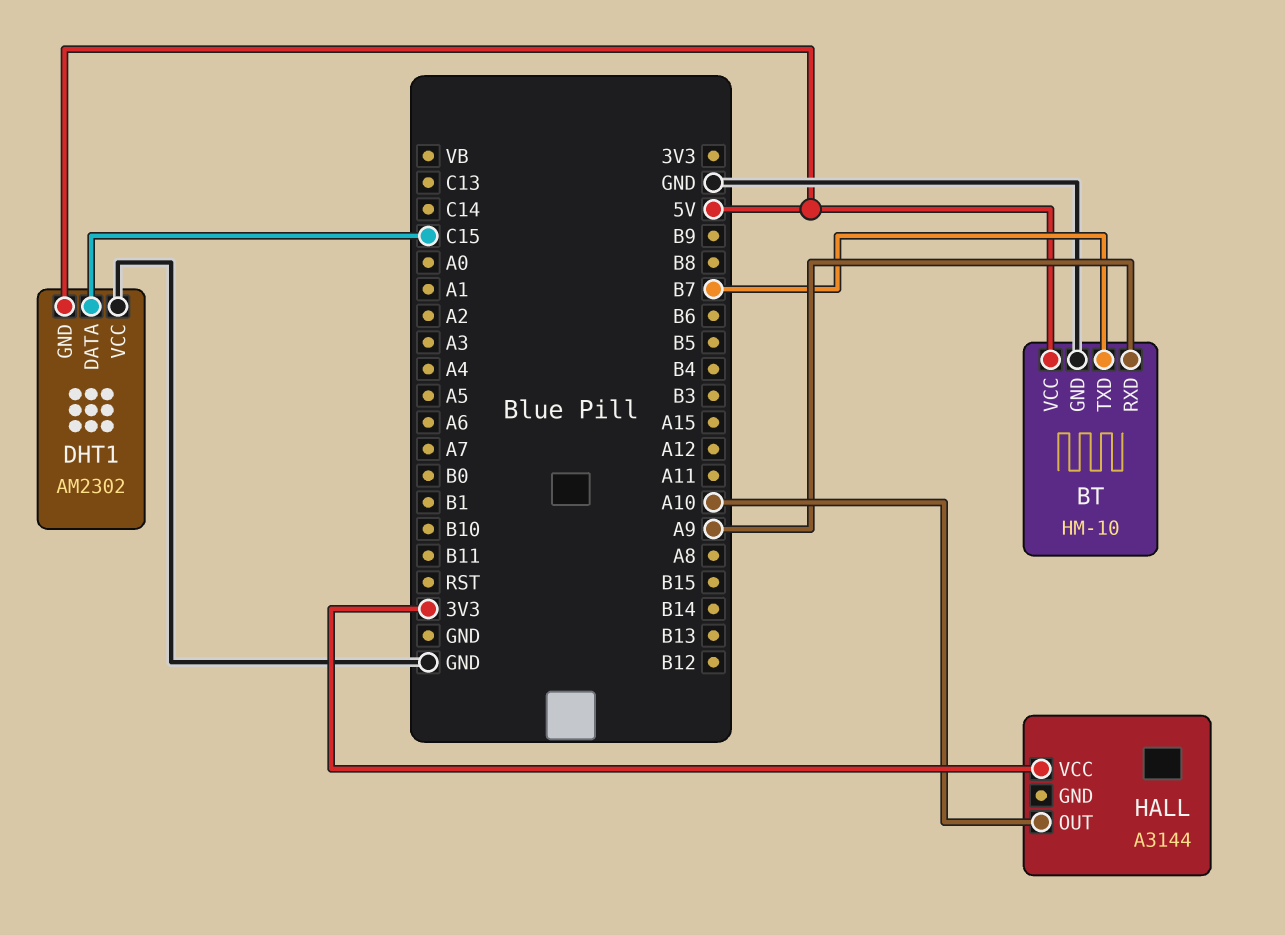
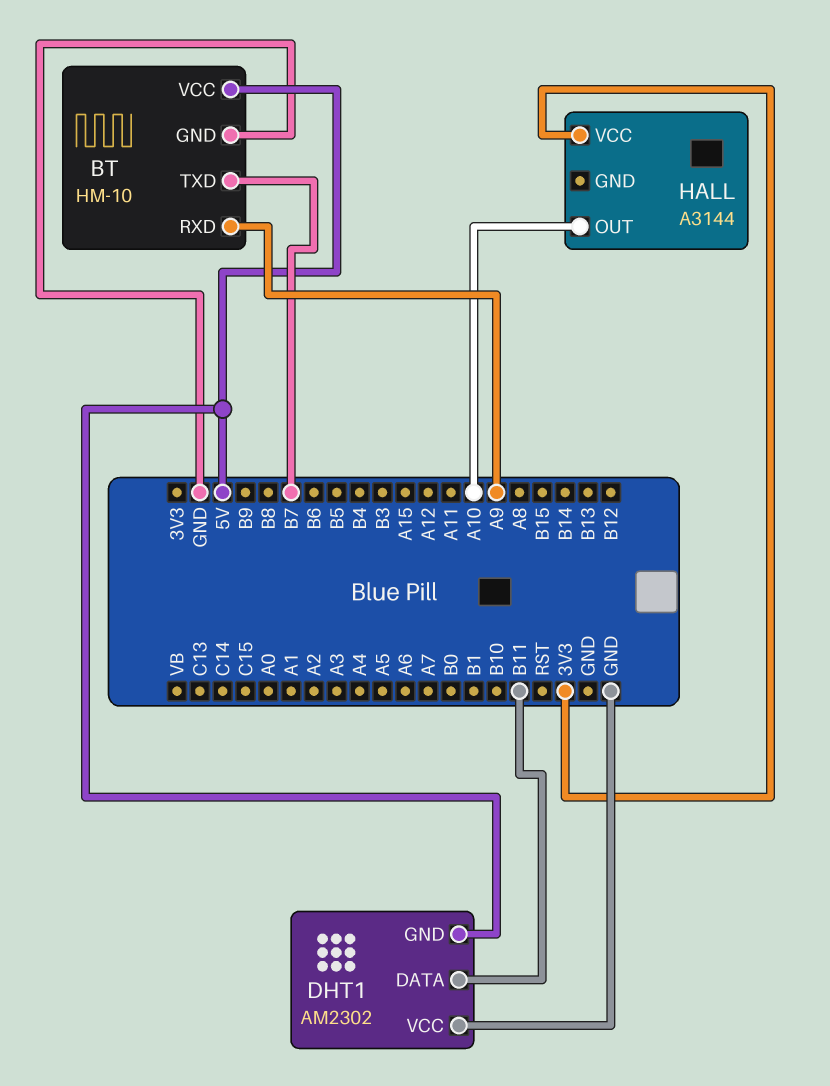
DHT1 pin DATA: C15 -> B11

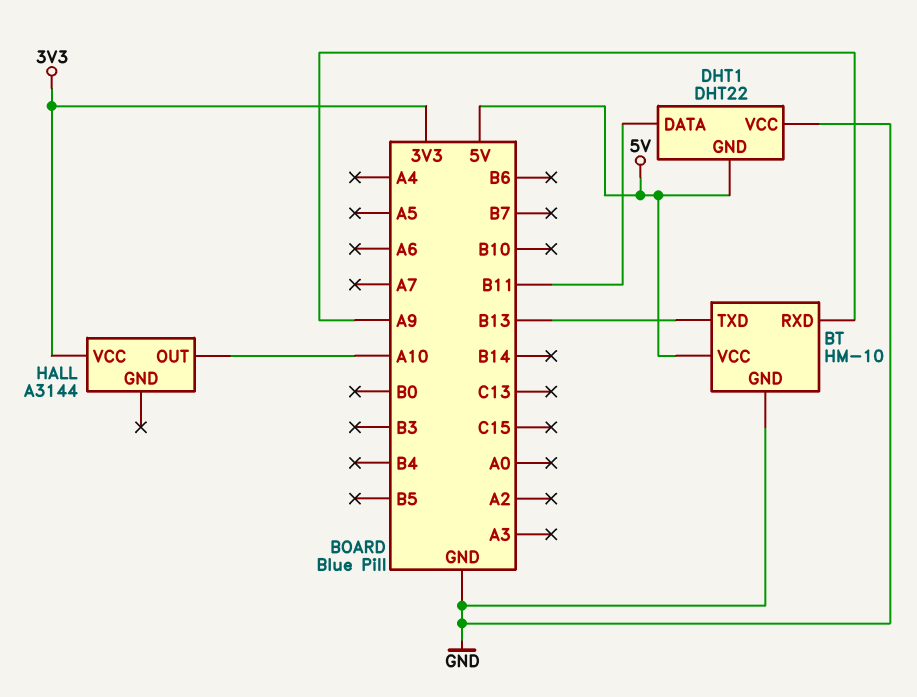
BT pin TXD: B7 -> B13
DHT1: AM2302 -> DHT22

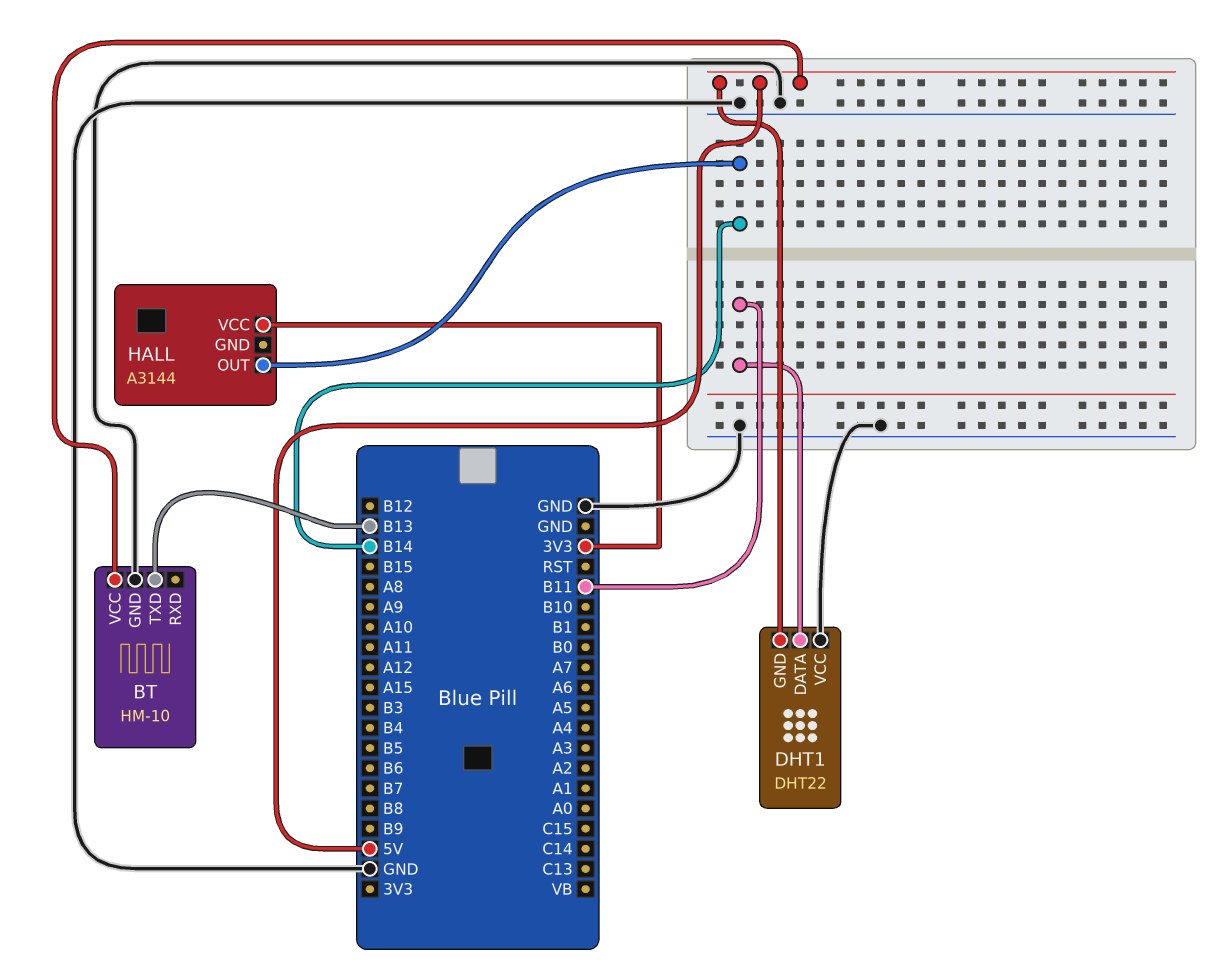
BT pin RXD: A9 -> none
HALL pin OUT: A10 -> B14

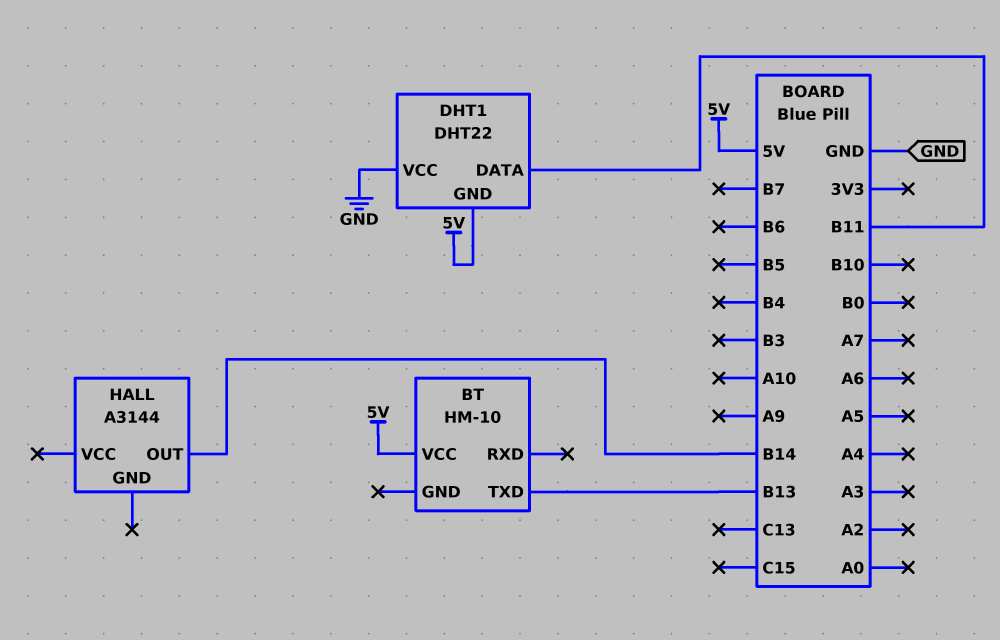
BT pin GND: GND -> none
HALL pin VCC: 3V3 -> none

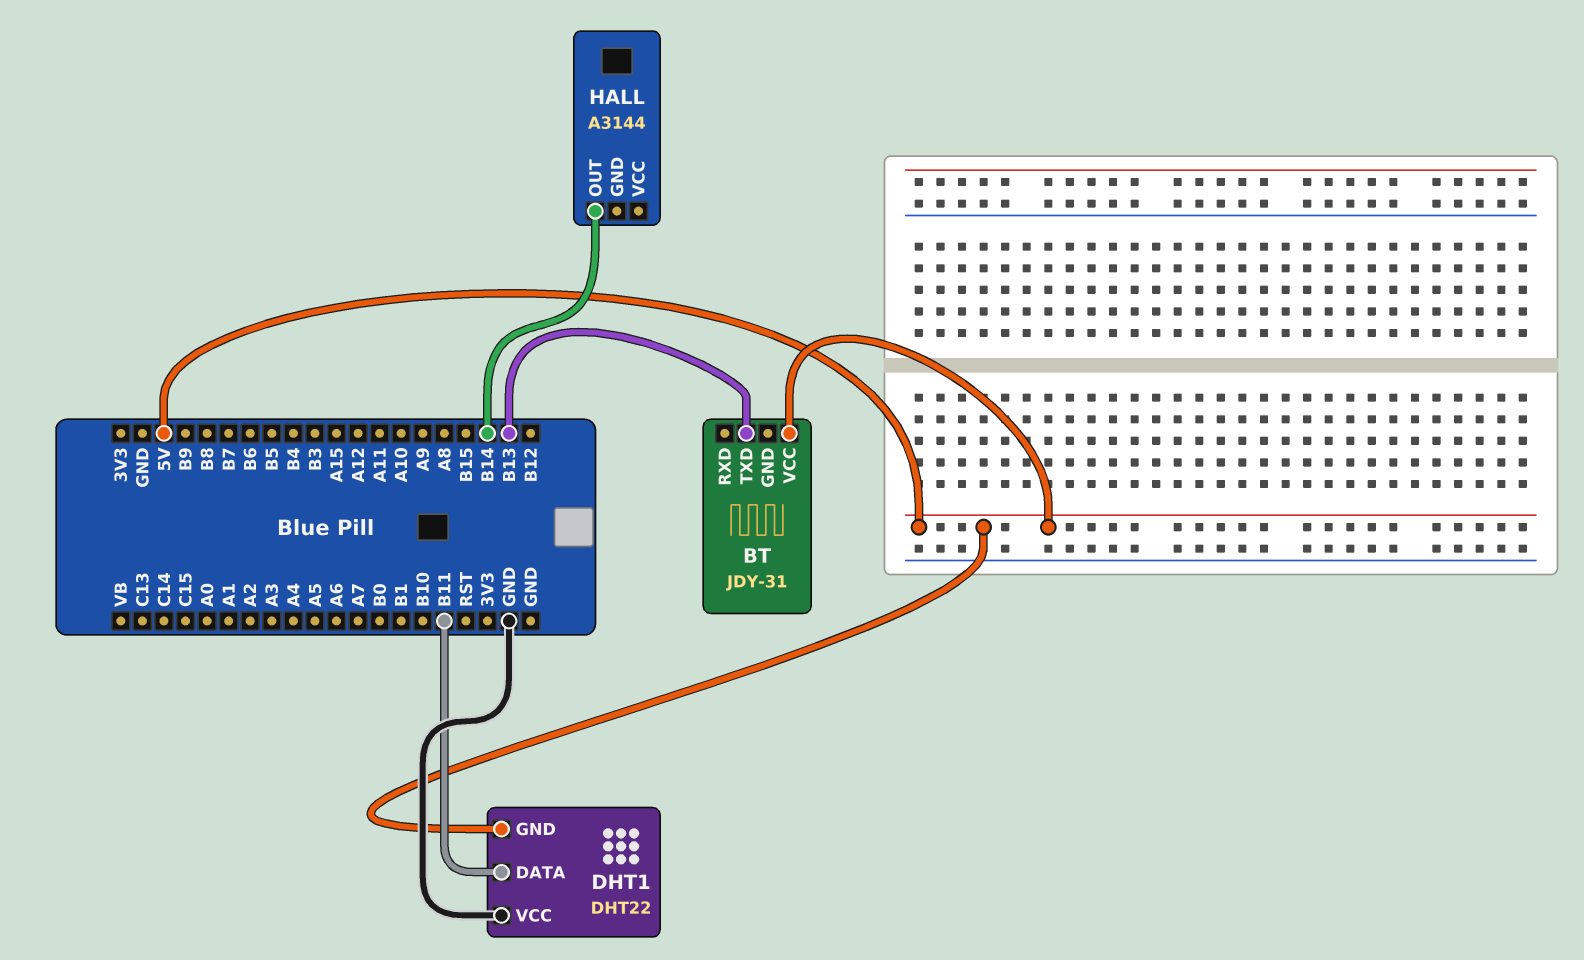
BT: HM-10 -> JDY-31

